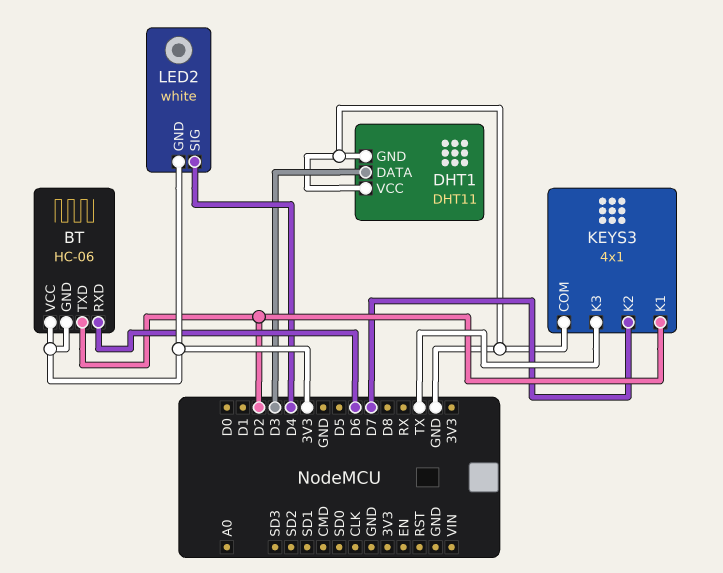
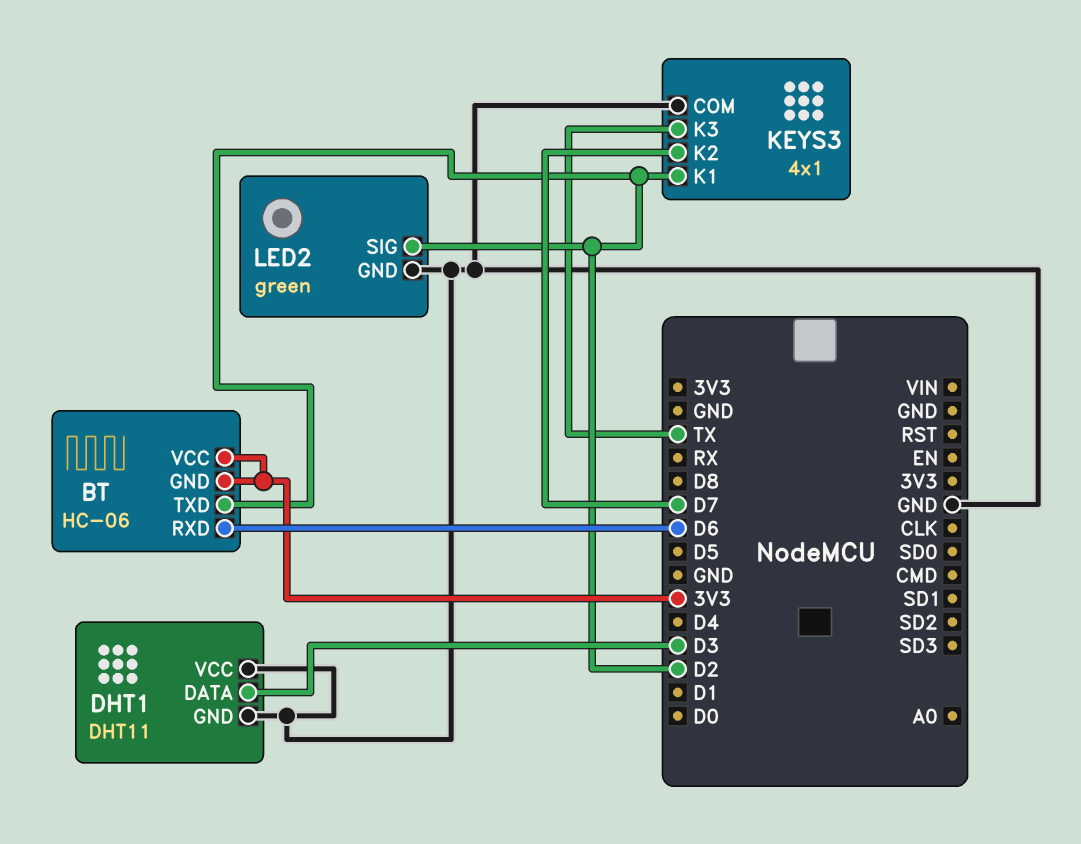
LED2: white -> green
LED2 pin GND: 3V3 -> GND
LED2 pin SIG: D4 -> D2

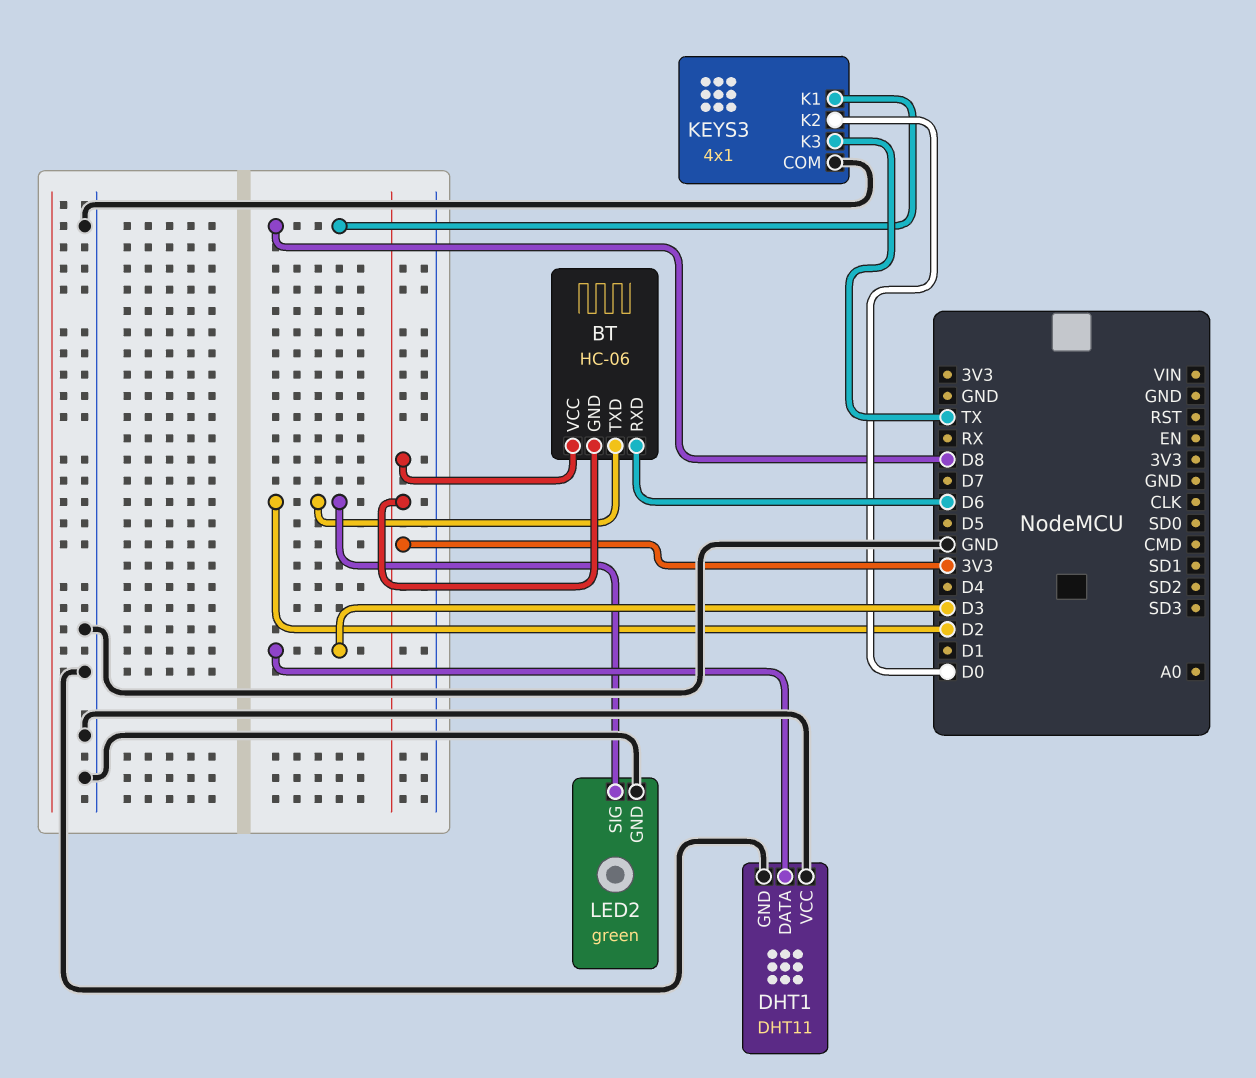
KEYS3 pin K1: D2 -> D8
KEYS3 pin K2: D7 -> D0

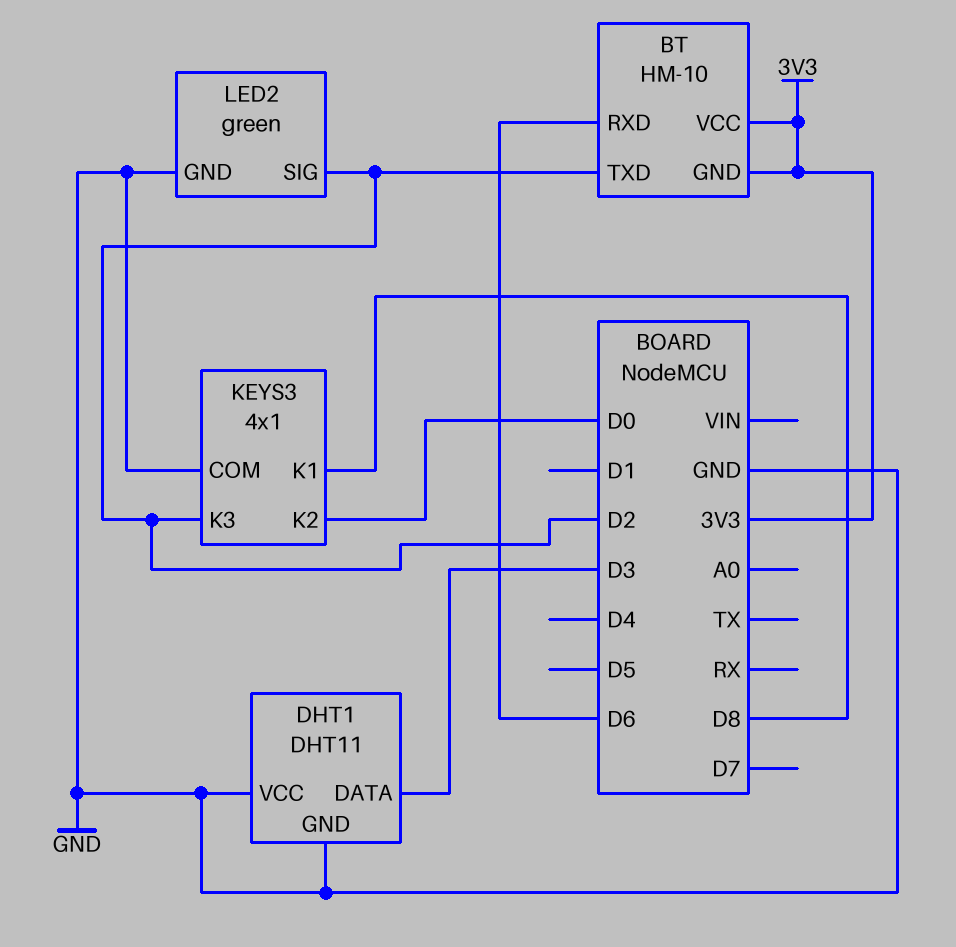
BT: HC-06 -> HM-10
KEYS3 pin K3: TX -> D2

